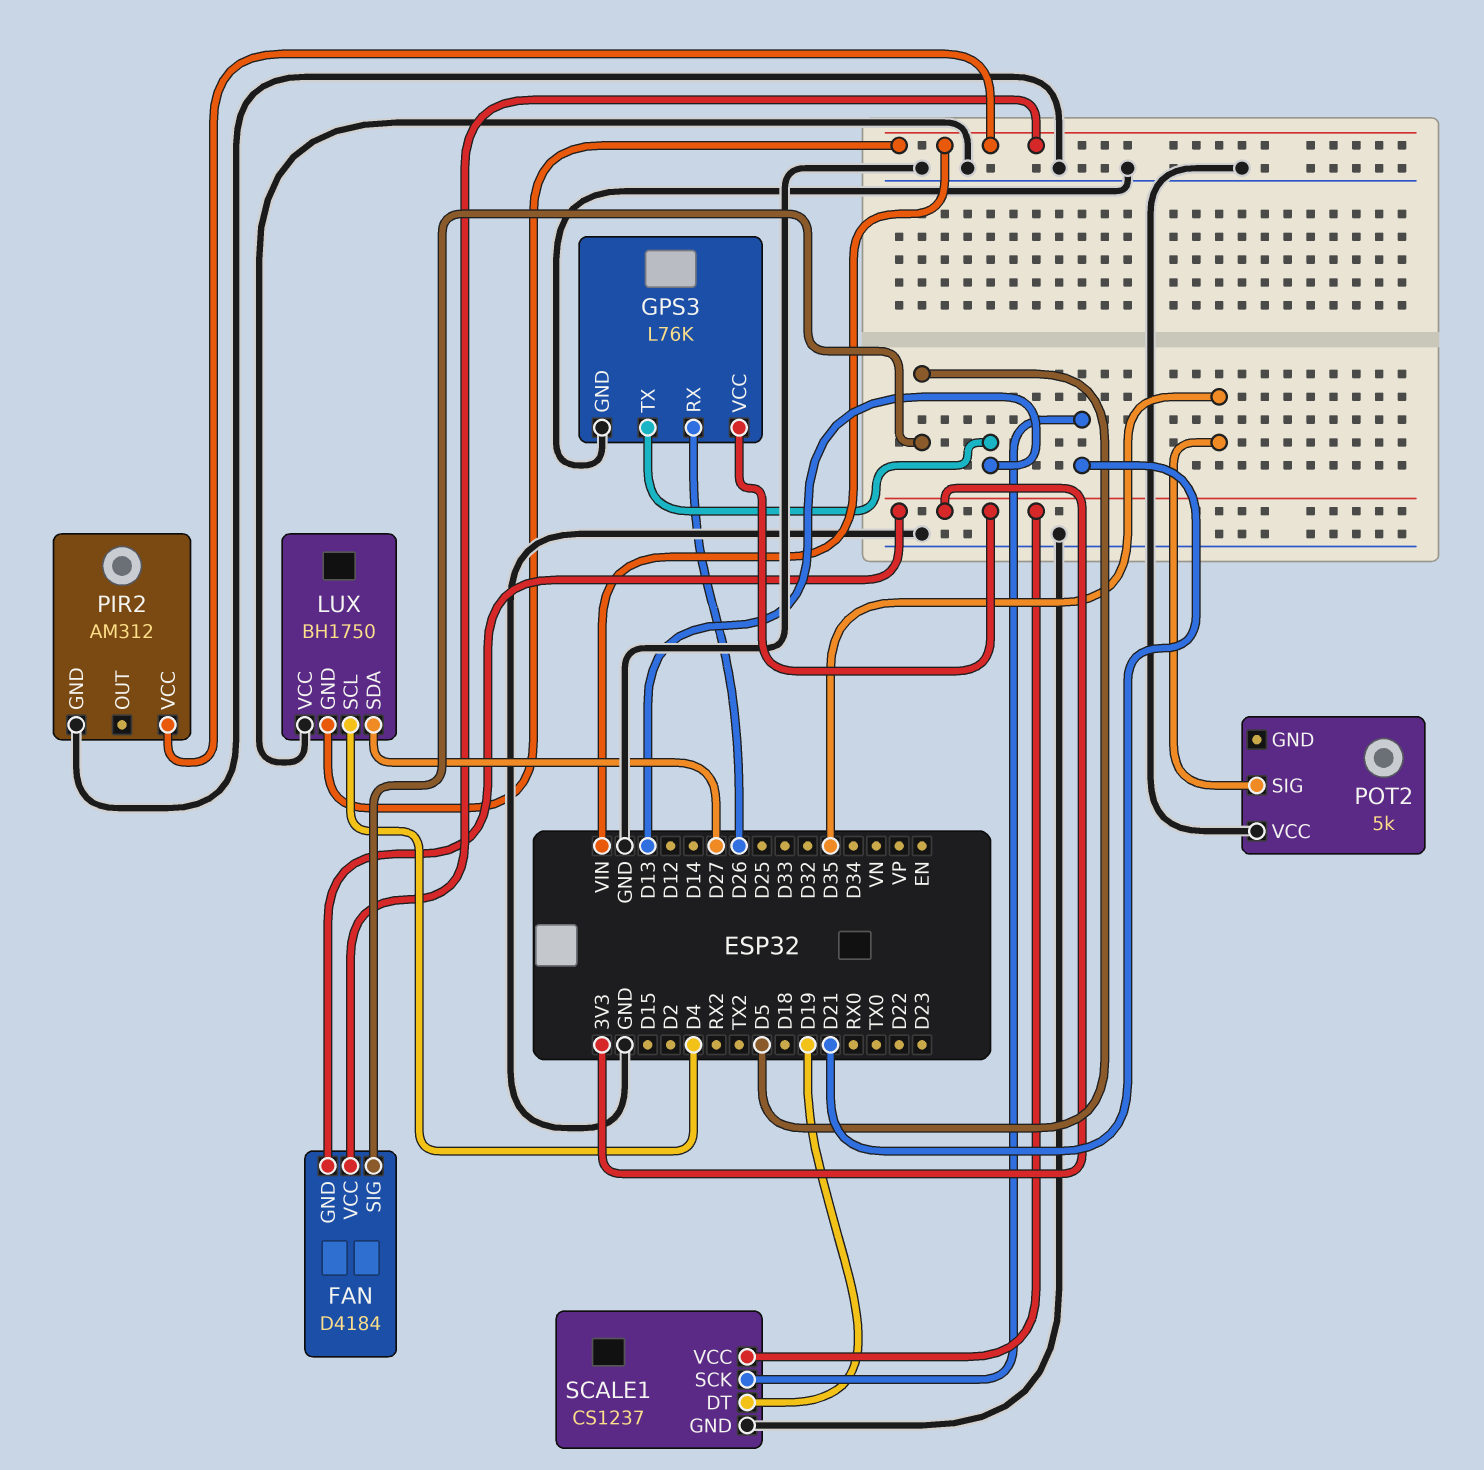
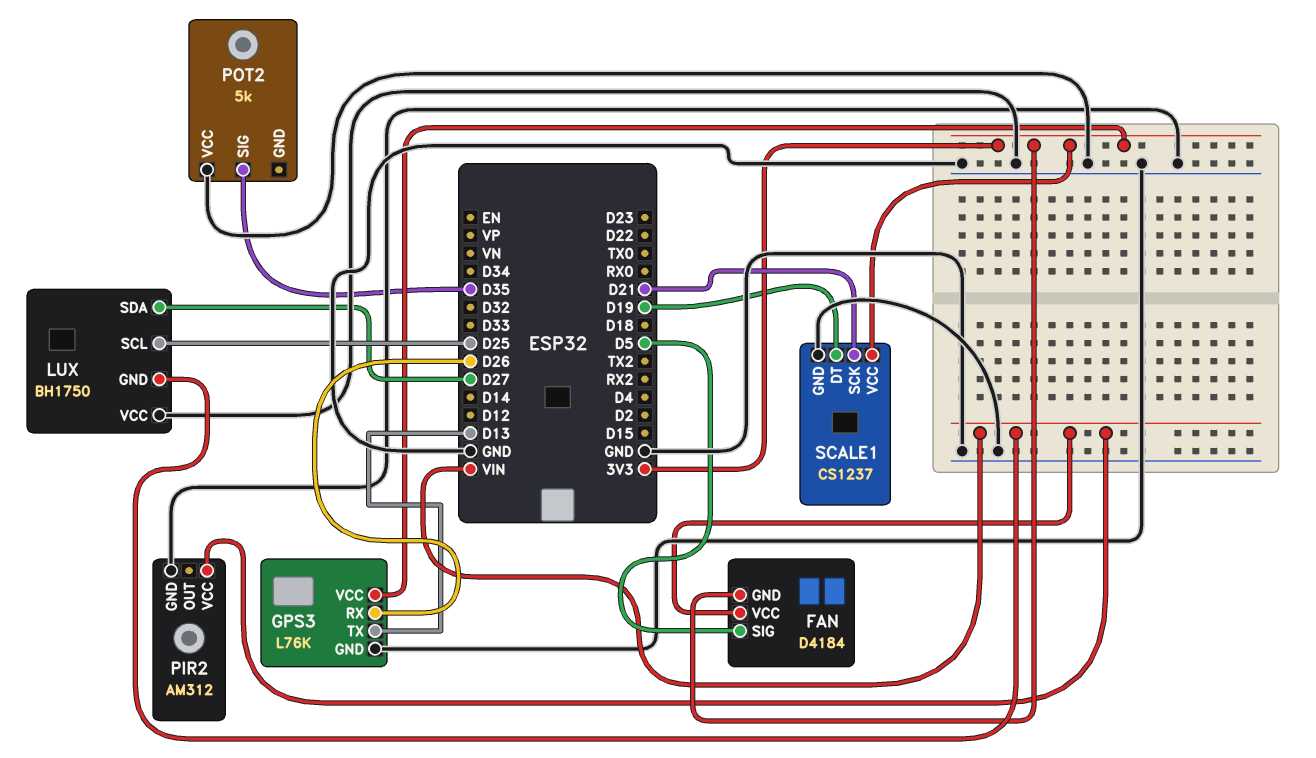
LUX pin SCL: D4 -> D25

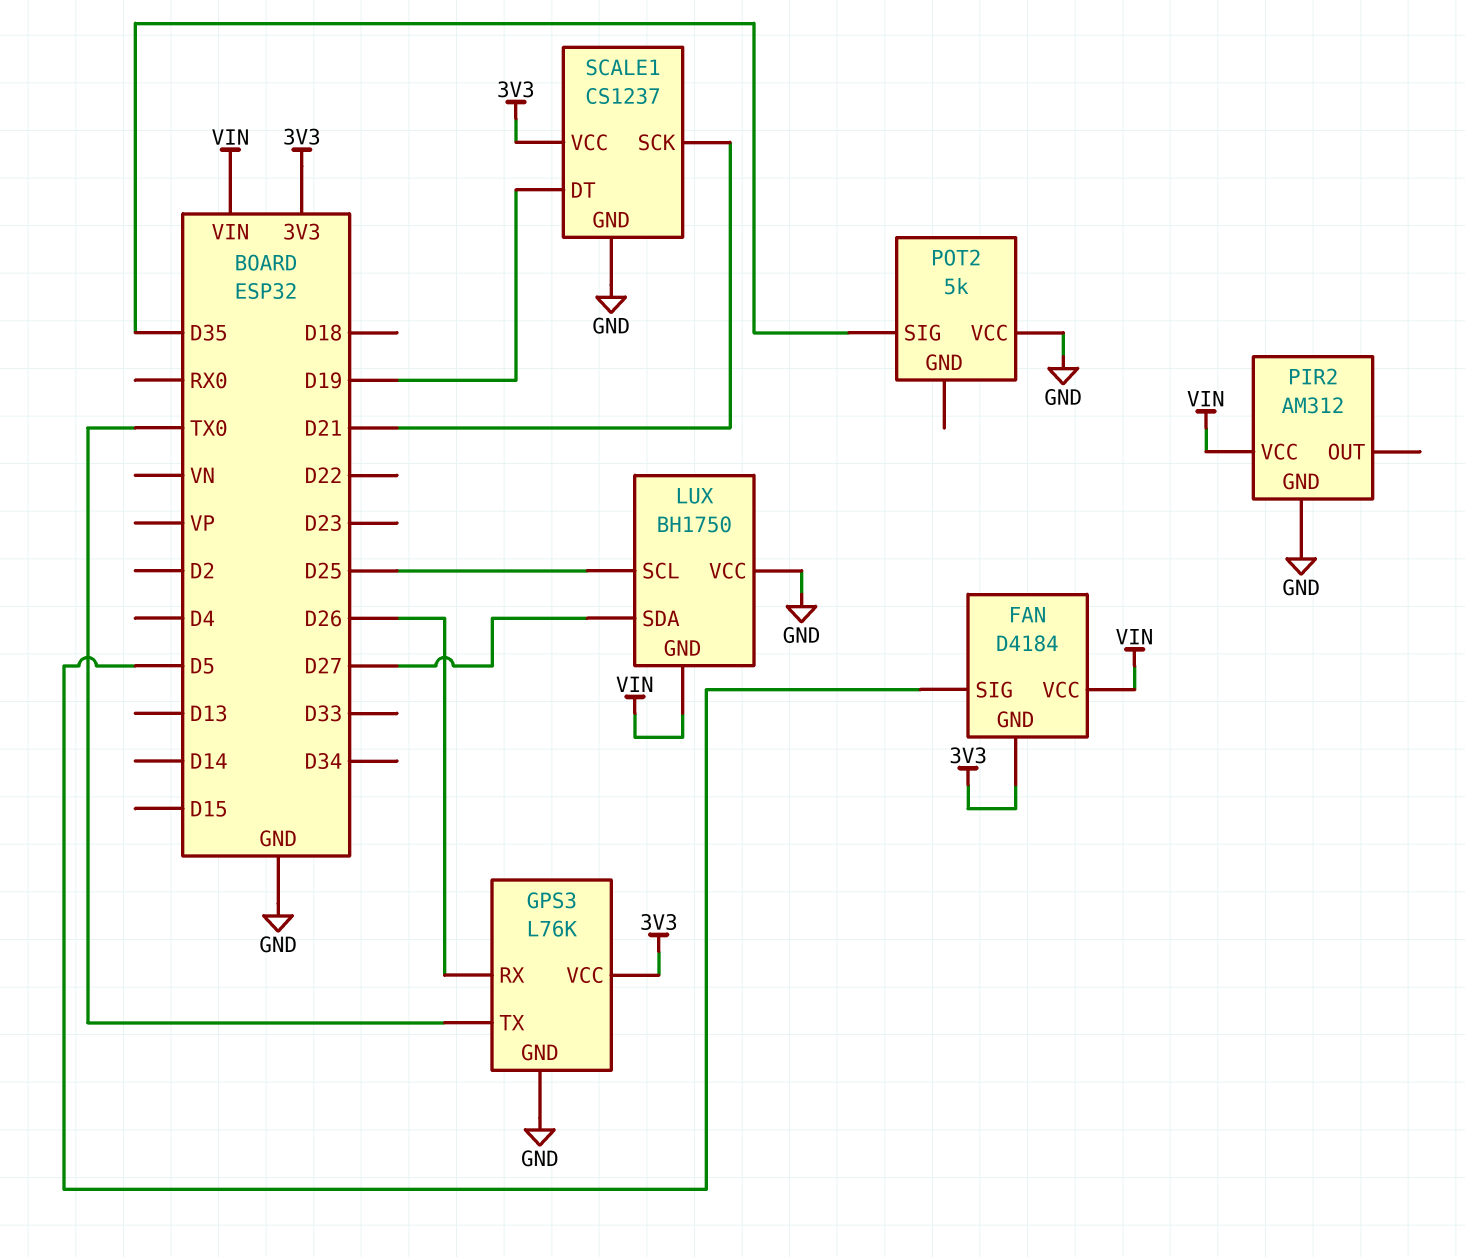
GPS3 pin TX: D13 -> TX0

